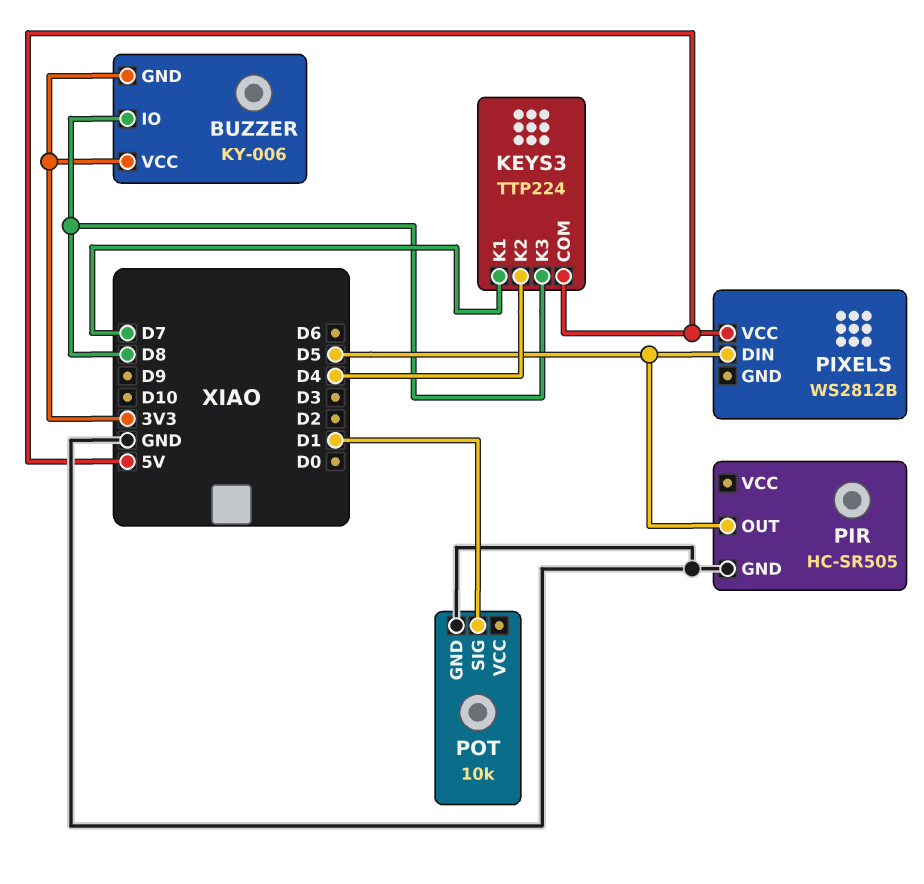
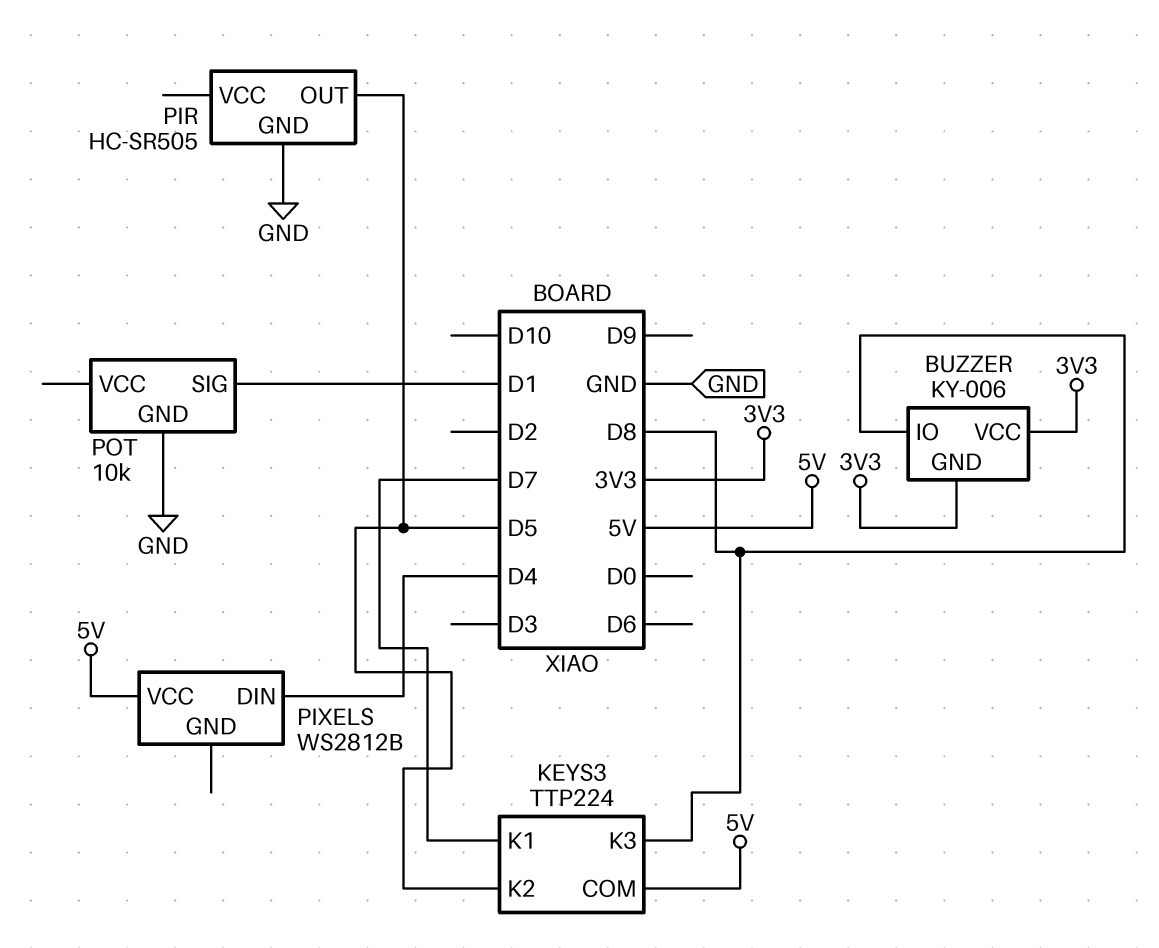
KEYS3 pin K2: D4 -> D5
PIXELS pin DIN: D5 -> D4

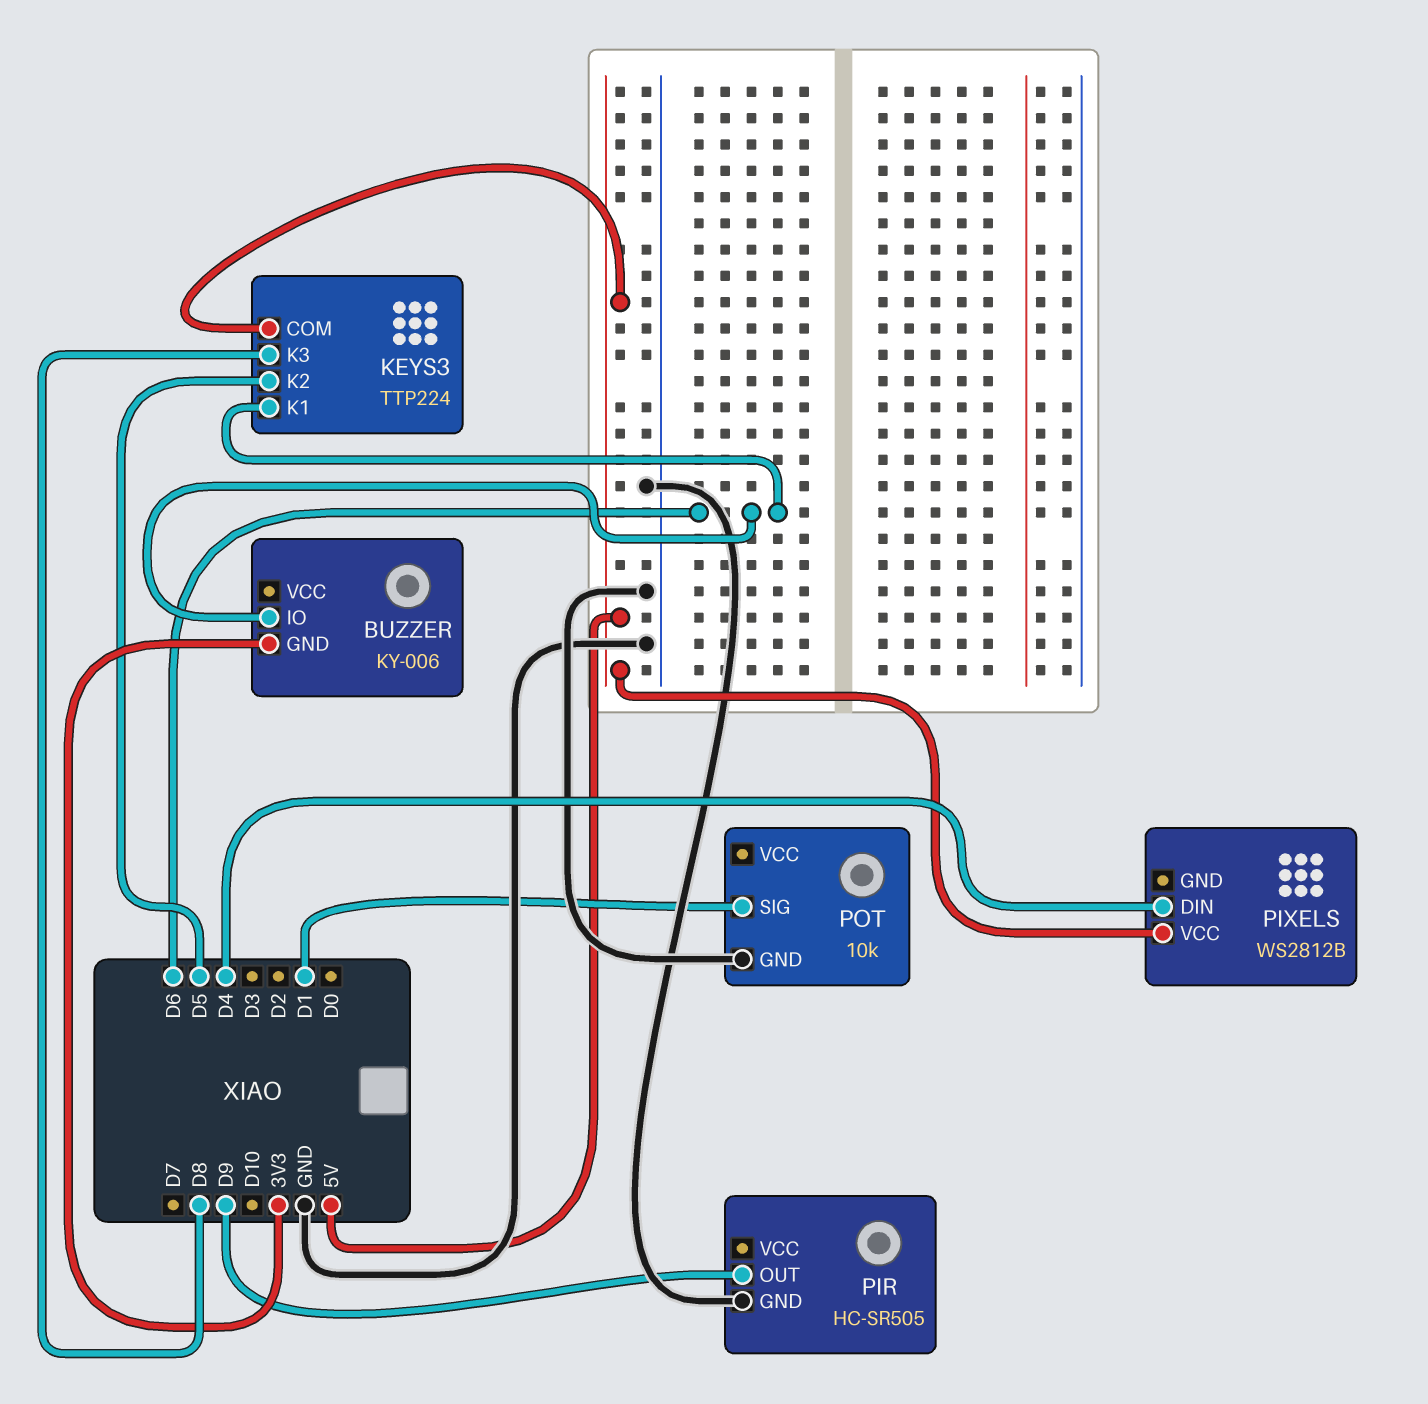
BUZZER pin IO: D8 -> D6
BUZZER pin VCC: 3V3 -> none
KEYS3 pin K1: D7 -> D6
PIR pin OUT: D5 -> D9

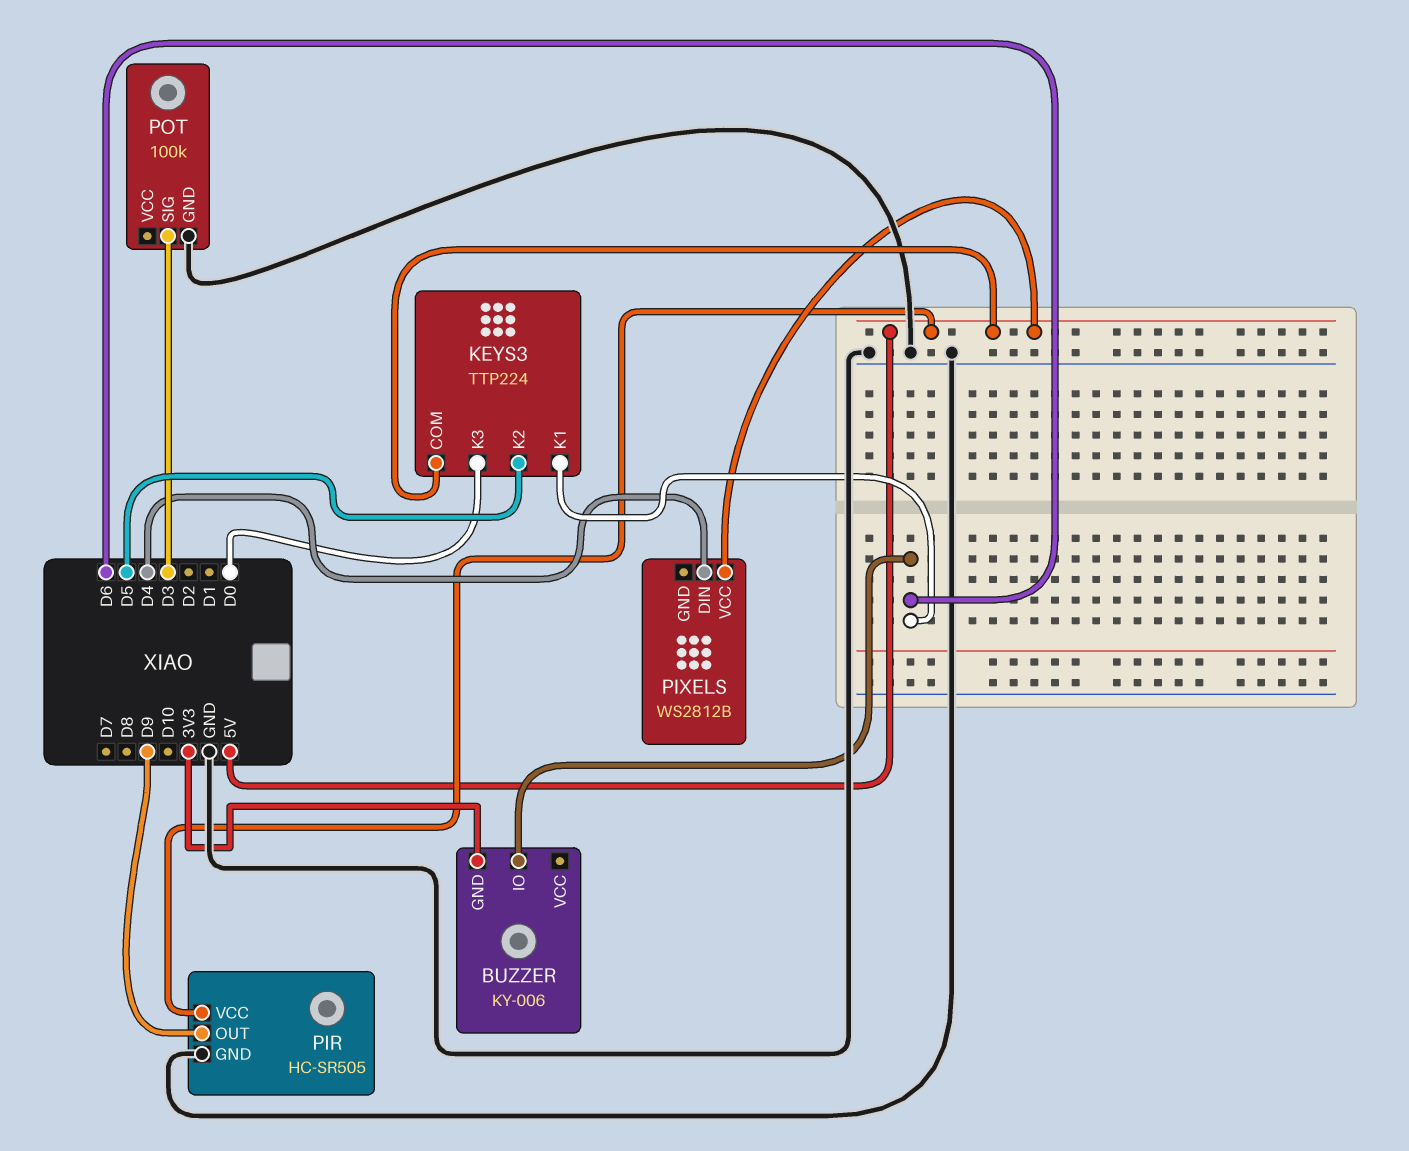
KEYS3 pin K3: D8 -> D0
PIR pin VCC: none -> 5V
POT: 10k -> 100k
POT pin SIG: D1 -> D3

